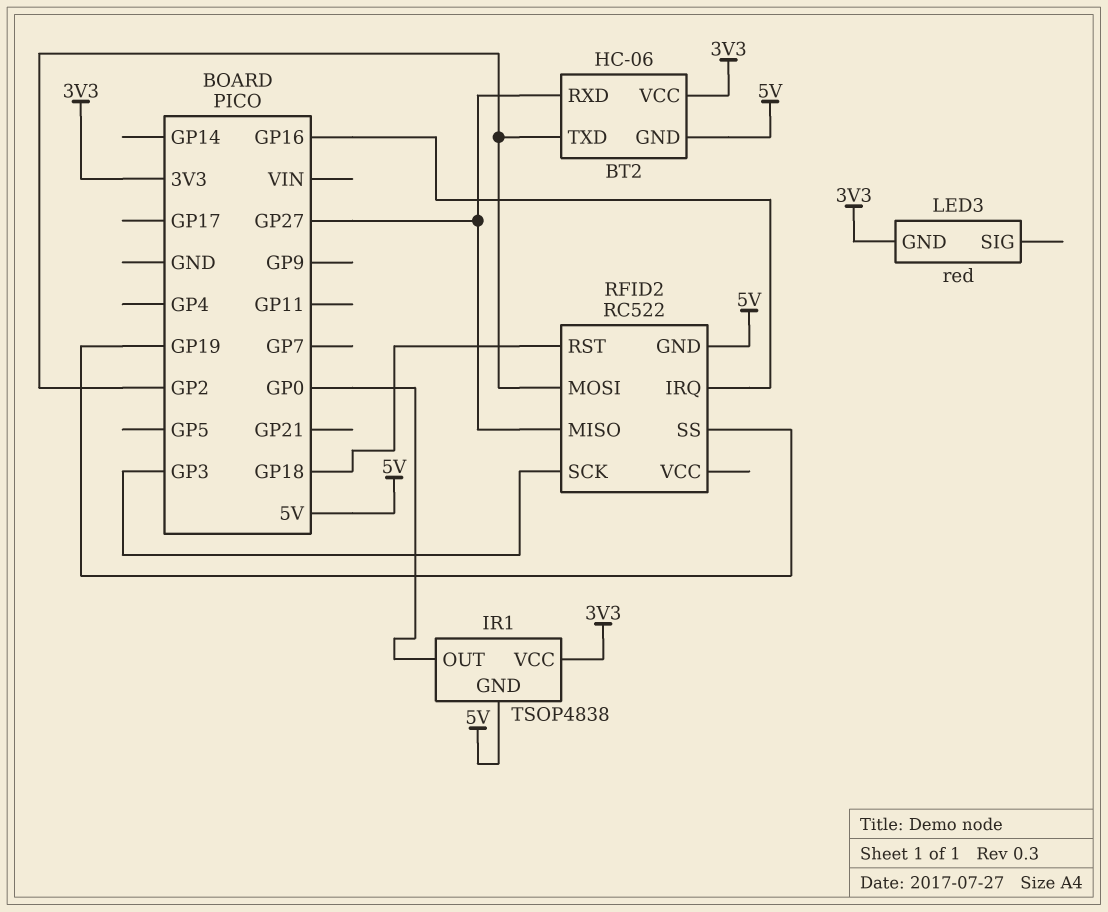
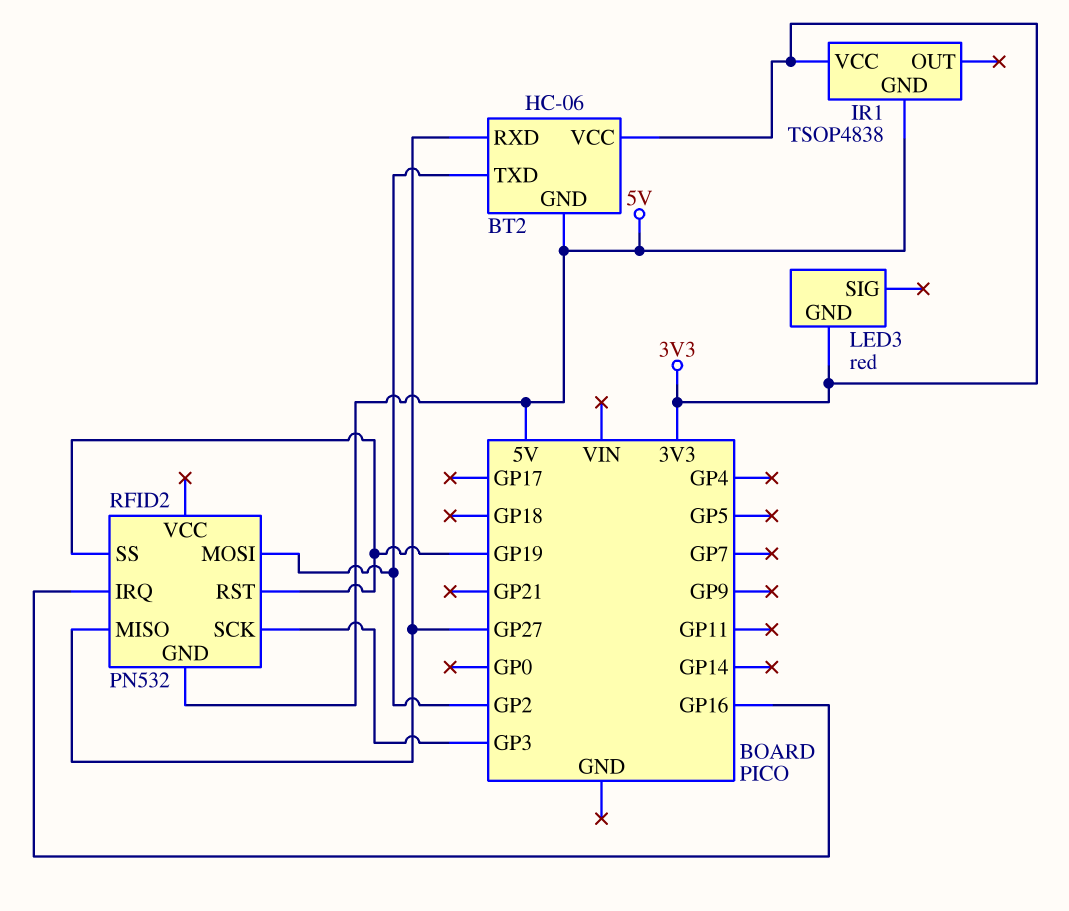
IR1 pin OUT: GP0 -> none
RFID2: RC522 -> PN532
RFID2 pin RST: GP18 -> GP19

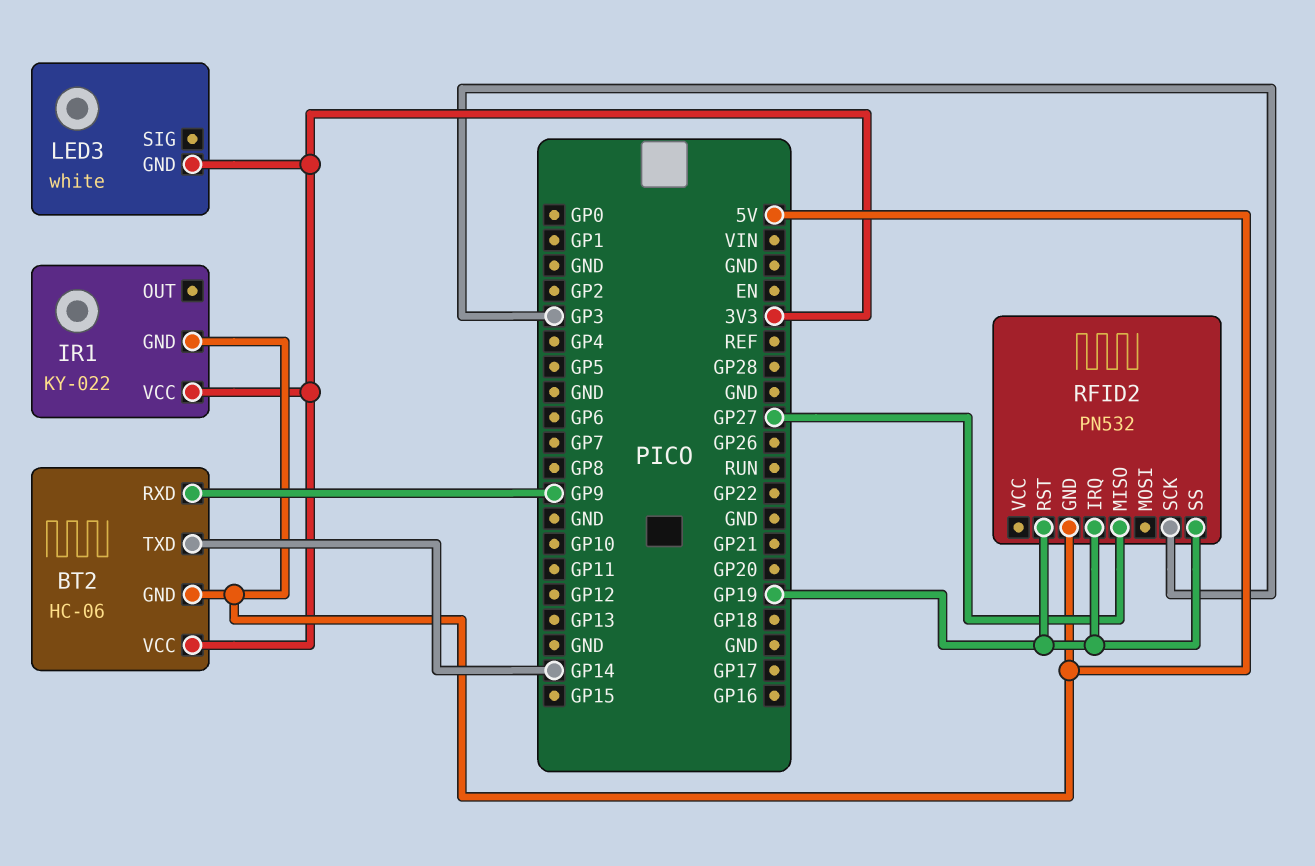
BT2 pin RXD: GP27 -> GP9
BT2 pin TXD: GP2 -> GP14
IR1: TSOP4838 -> KY-022
LED3: red -> white
RFID2 pin IRQ: GP16 -> GP19
RFID2 pin MOSI: GP2 -> none

